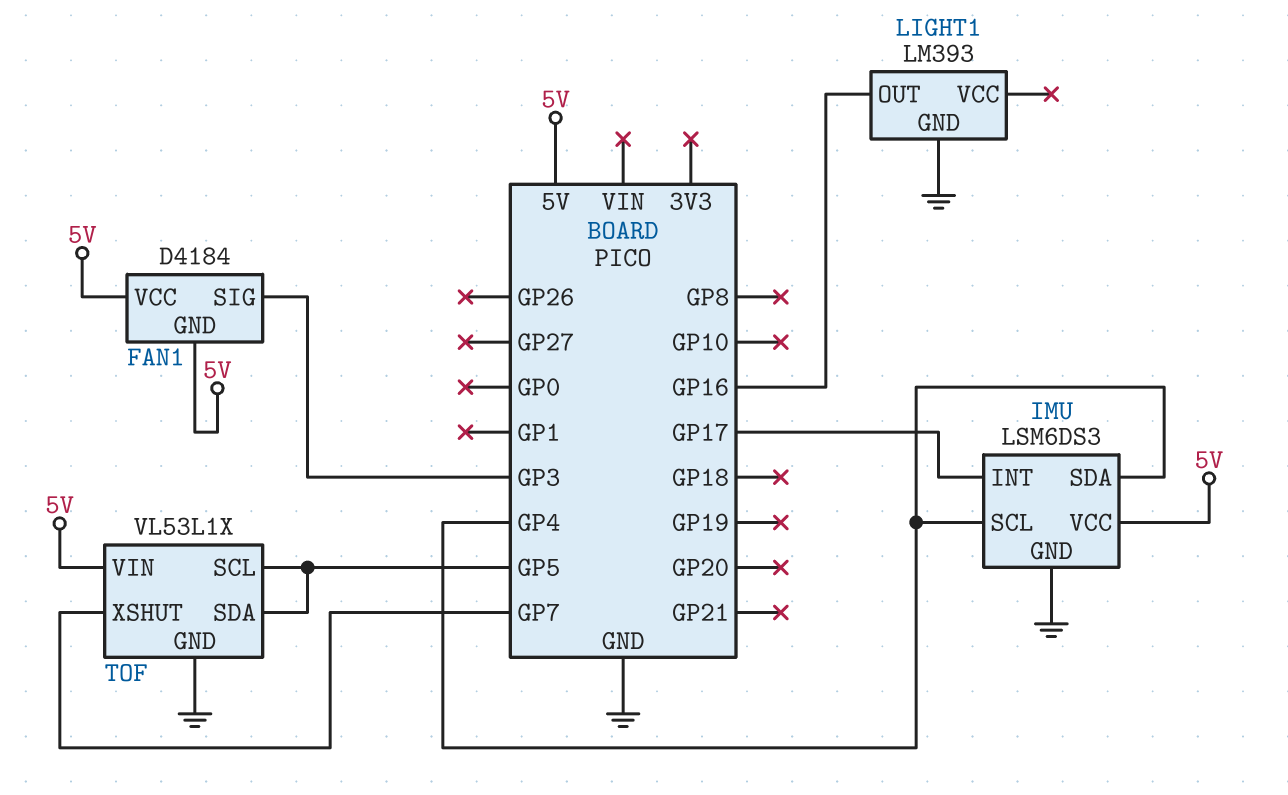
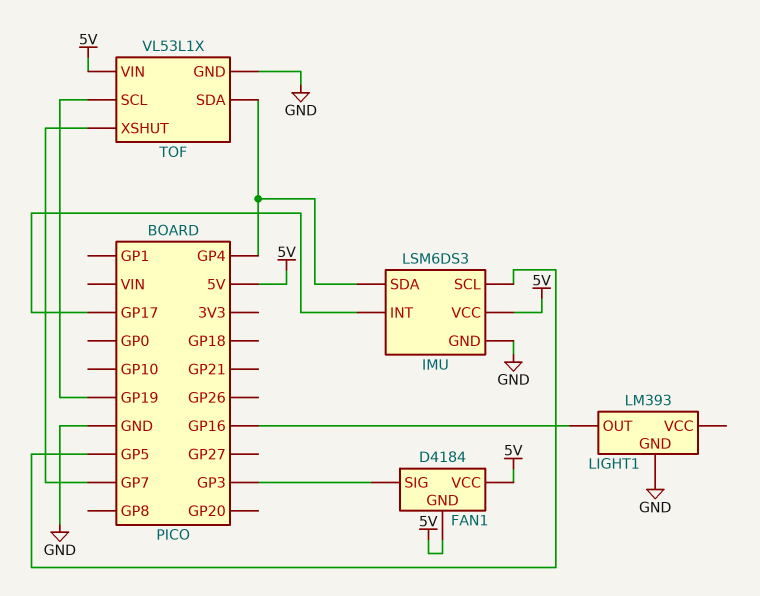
IMU pin SCL: GP4 -> GP5
TOF pin SCL: GP5 -> GP19
TOF pin SDA: GP5 -> GP4

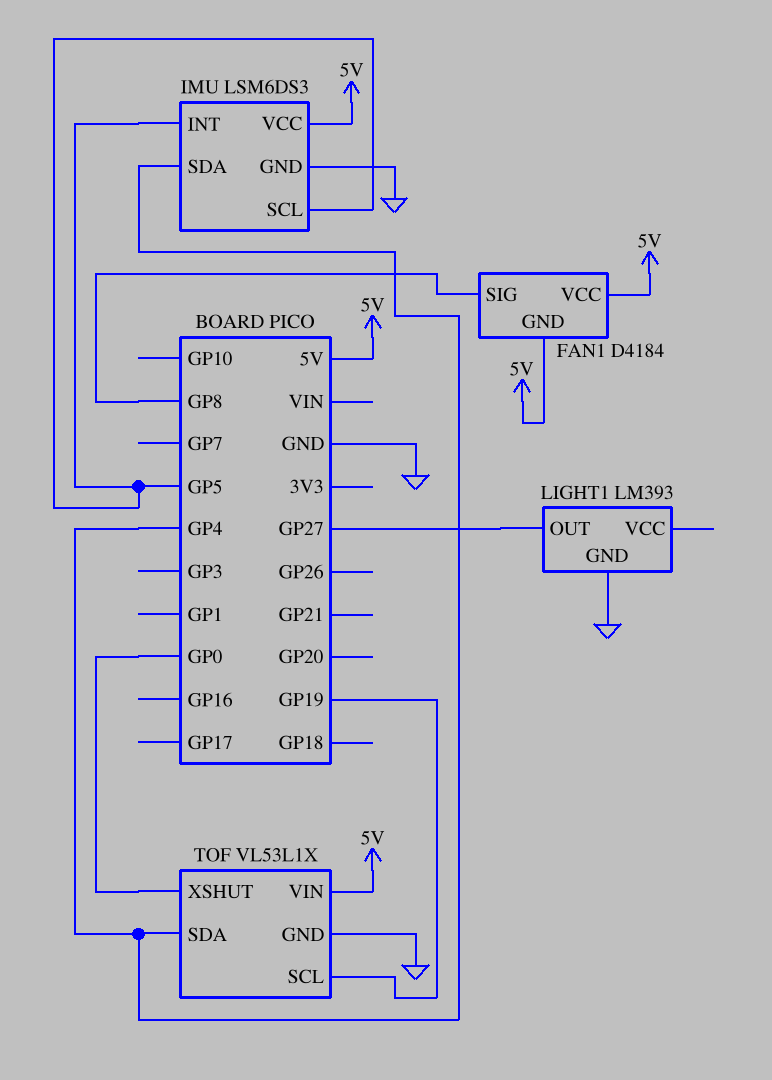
FAN1 pin SIG: GP3 -> GP8
IMU pin INT: GP17 -> GP5
LIGHT1 pin OUT: GP16 -> GP27
TOF pin XSHUT: GP7 -> GP0

